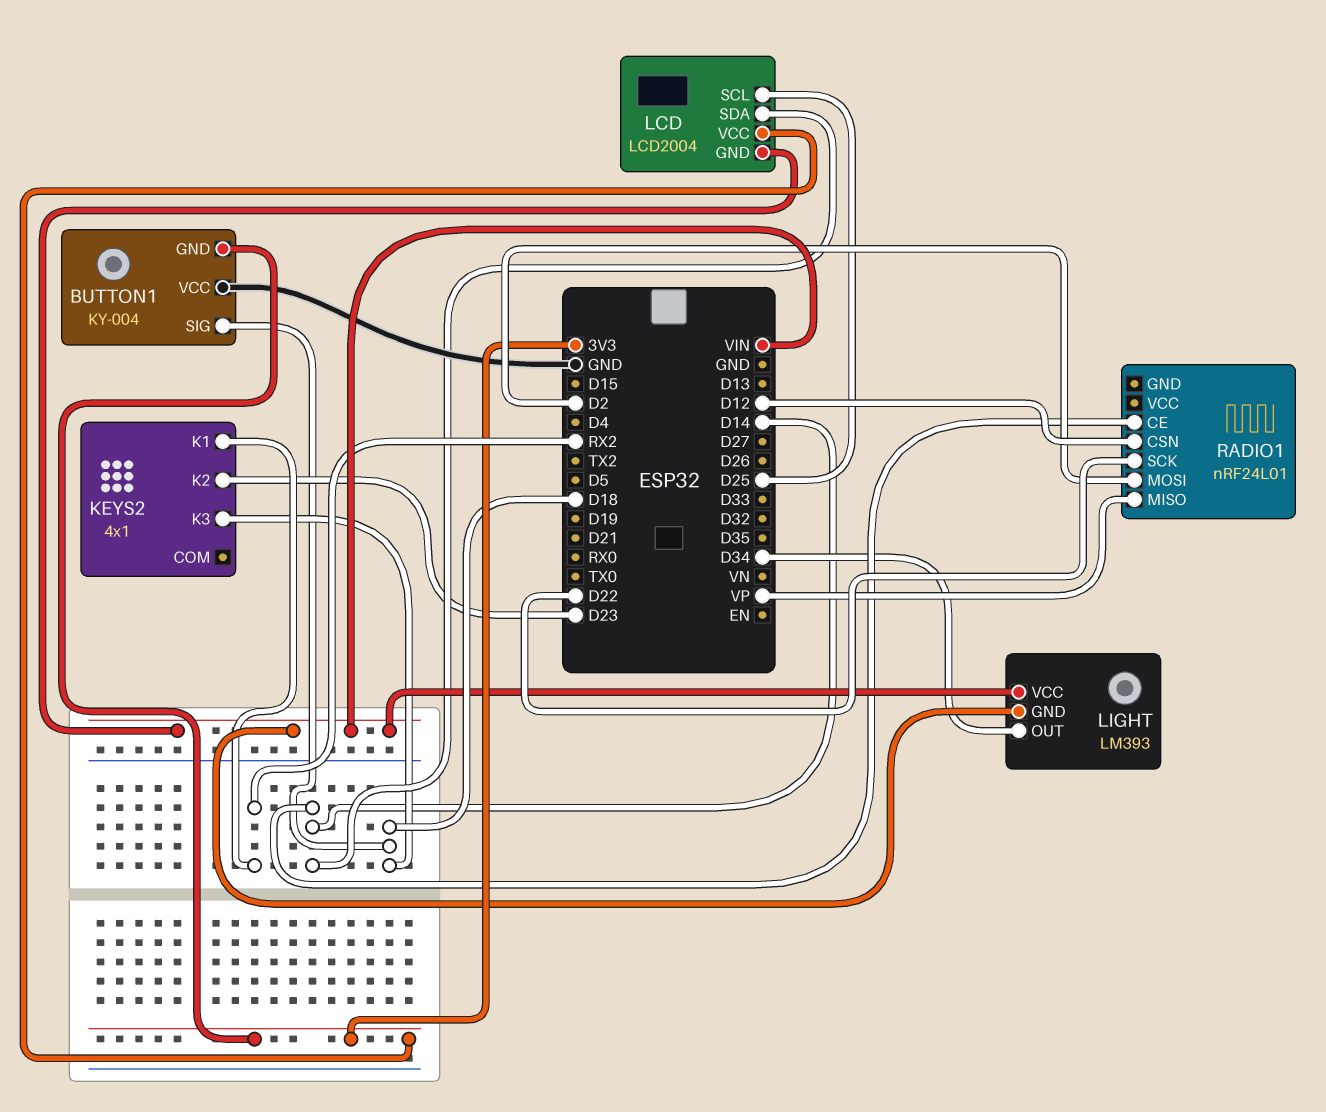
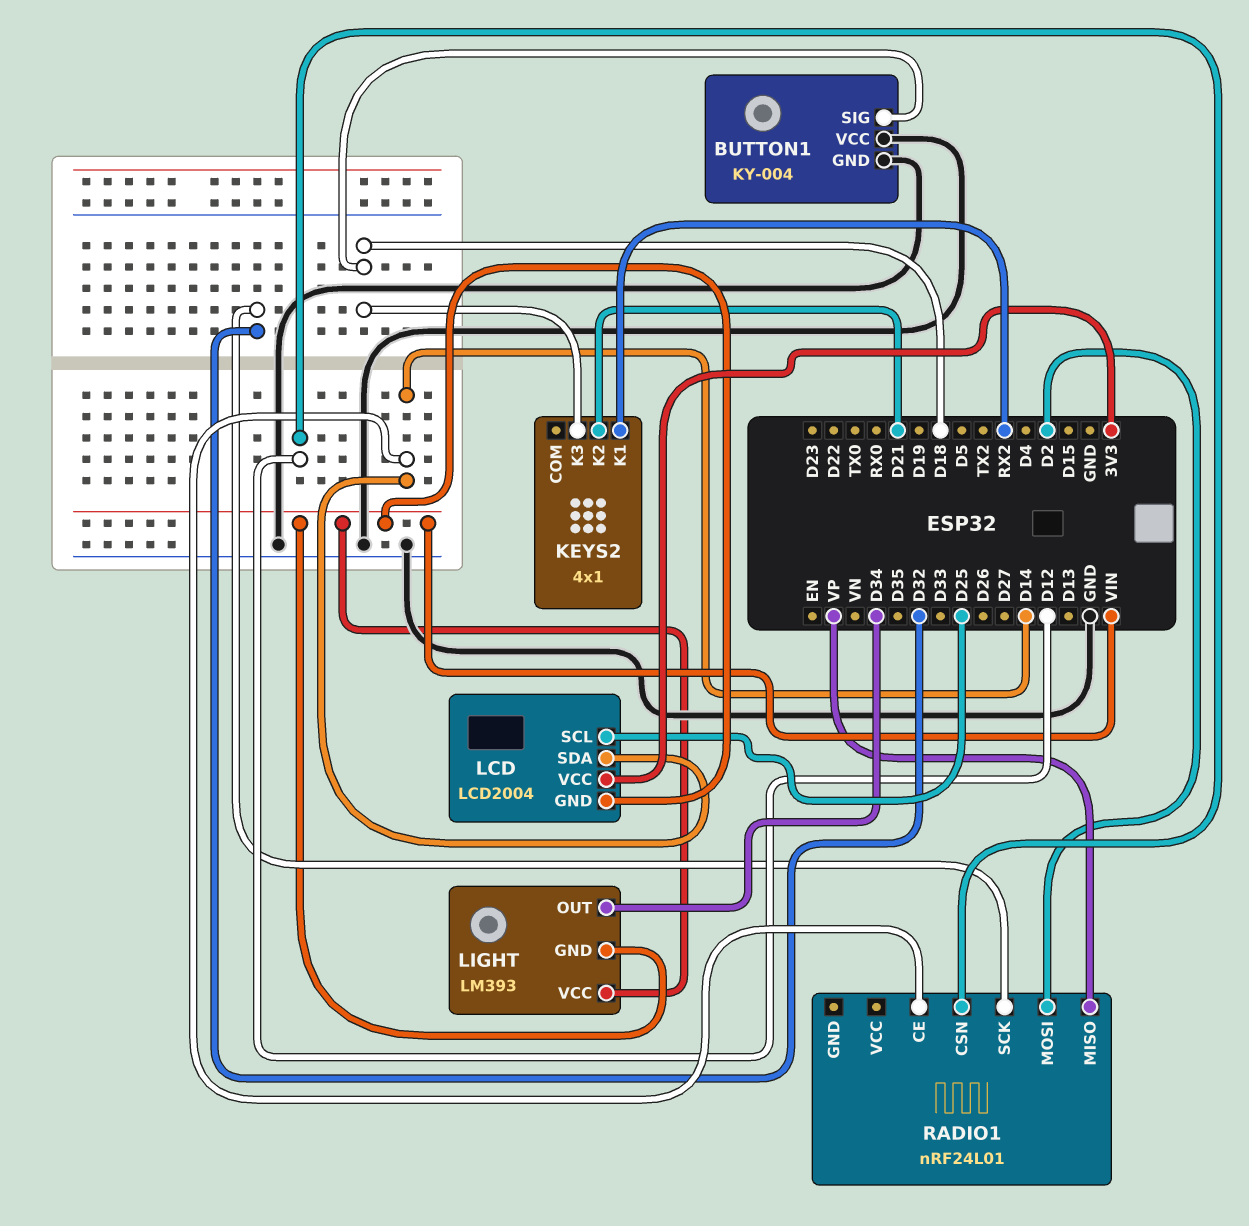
BUTTON1 pin GND: 3V3 -> GND
KEYS2 pin K2: D23 -> D21
RADIO1 pin SCK: D22 -> D32

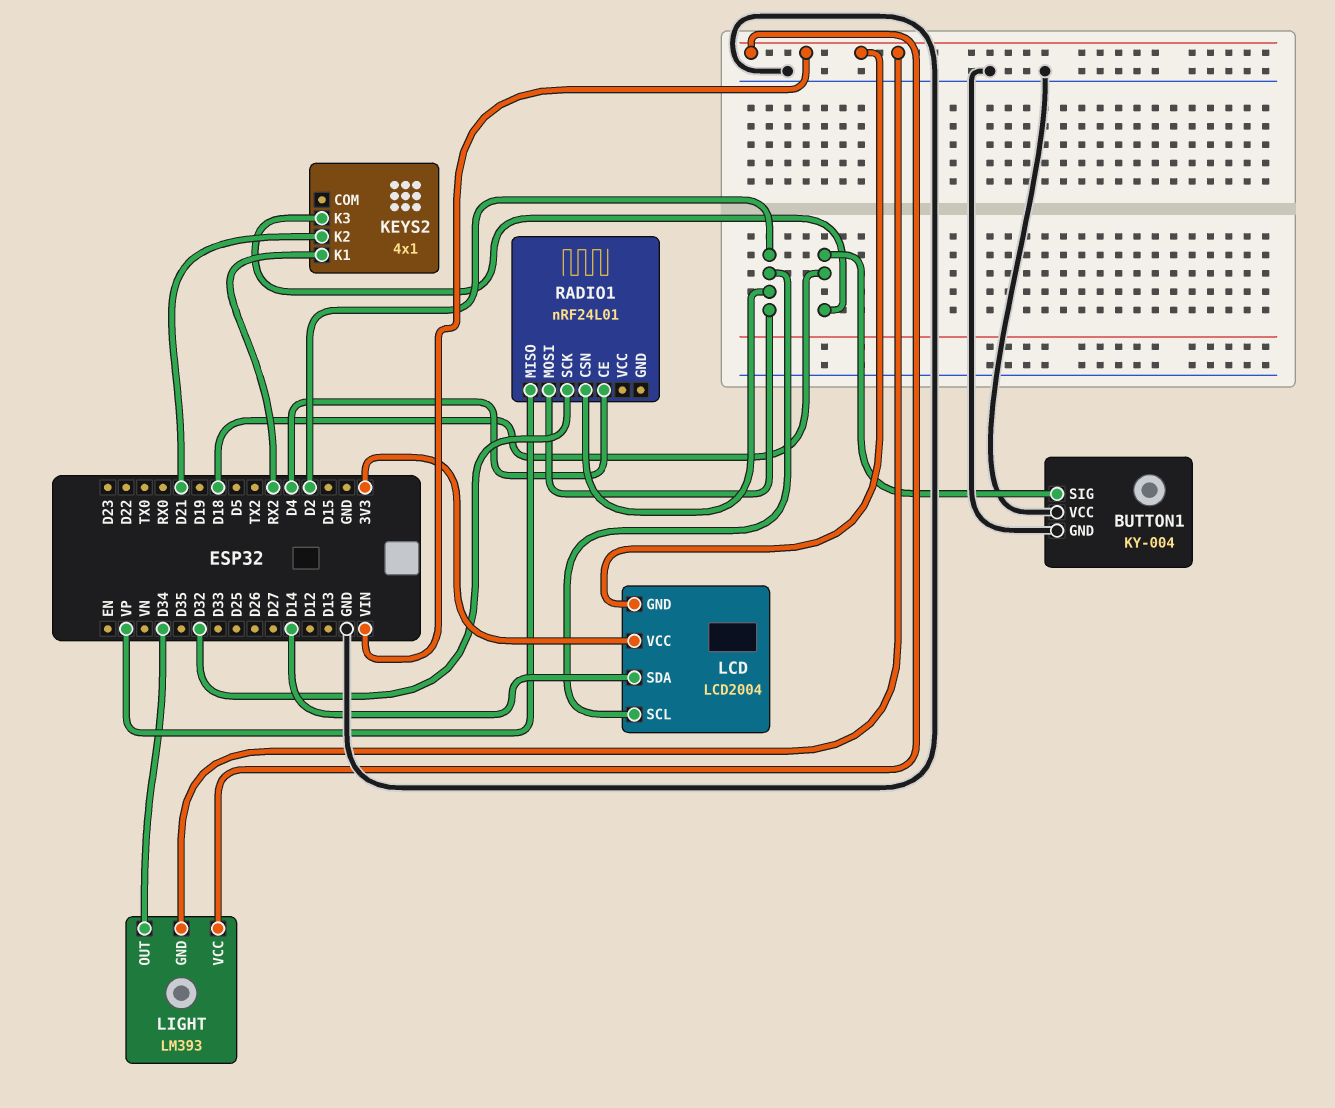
LCD pin SCL: D25 -> D2
RADIO1 pin CE: D14 -> D4
RADIO1 pin CSN: D12 -> D2

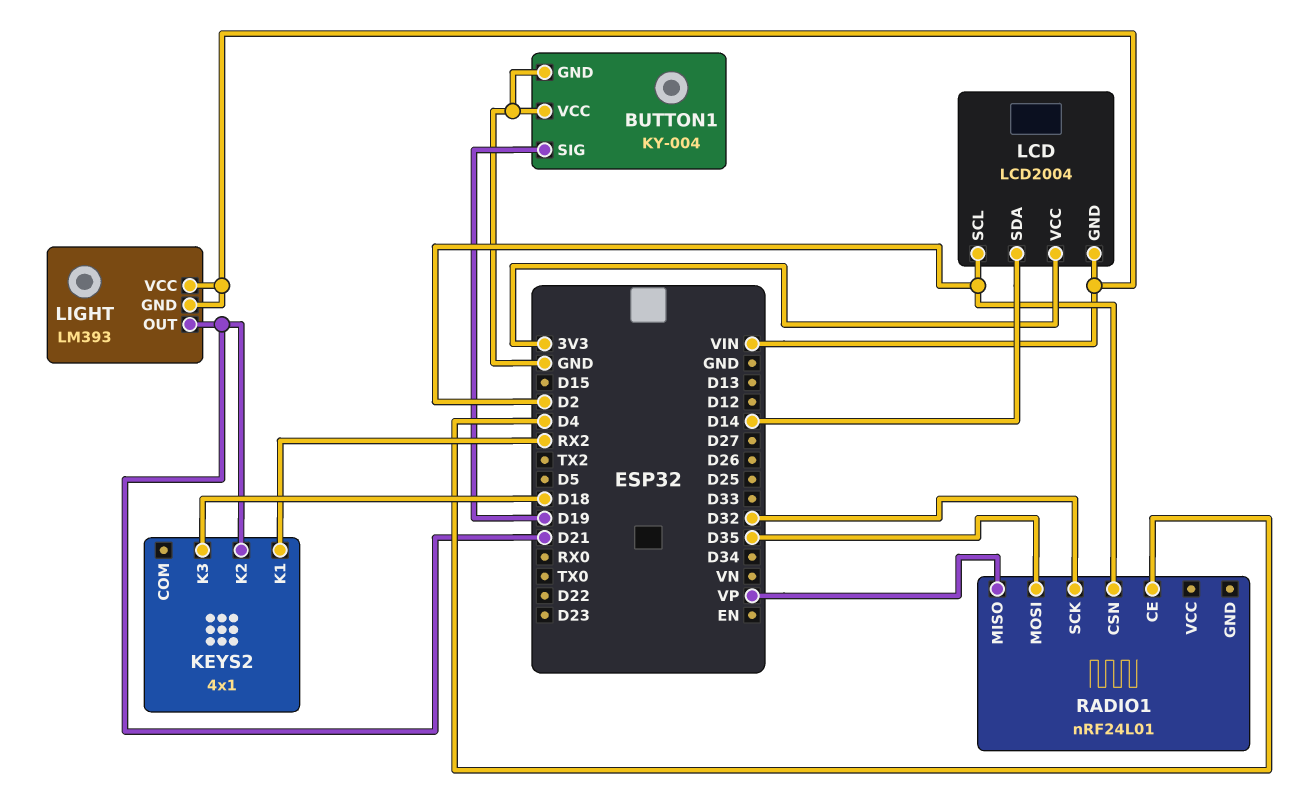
BUTTON1 pin SIG: D18 -> D19
LIGHT pin OUT: D34 -> D21
RADIO1 pin MOSI: D2 -> D35

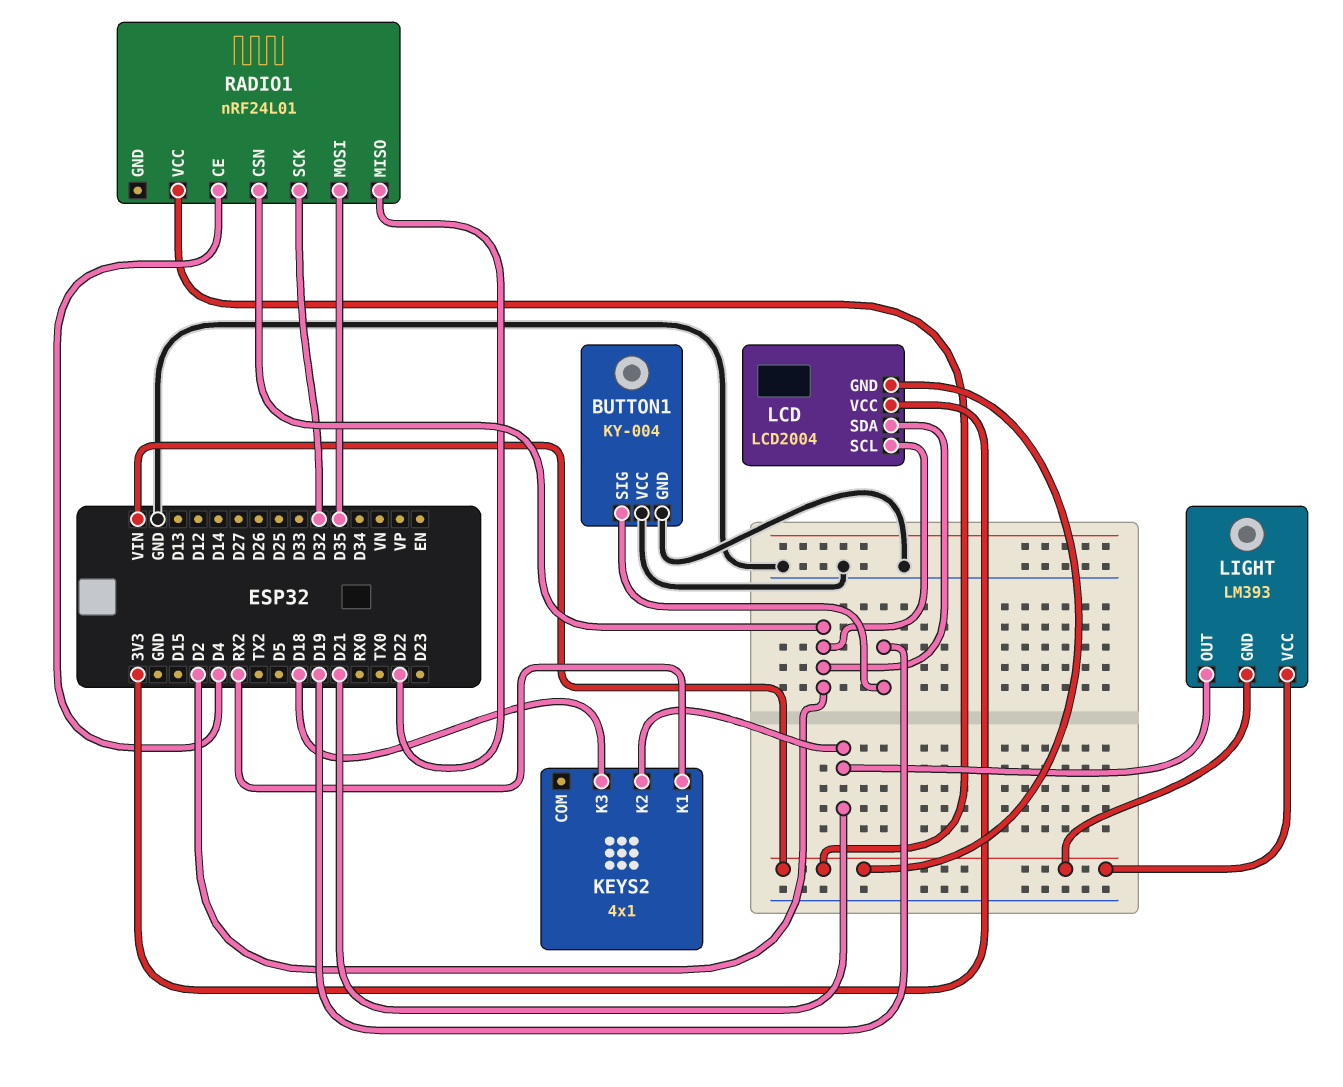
LCD pin SDA: D14 -> D2
RADIO1 pin MISO: VP -> D22
RADIO1 pin VCC: none -> VIN

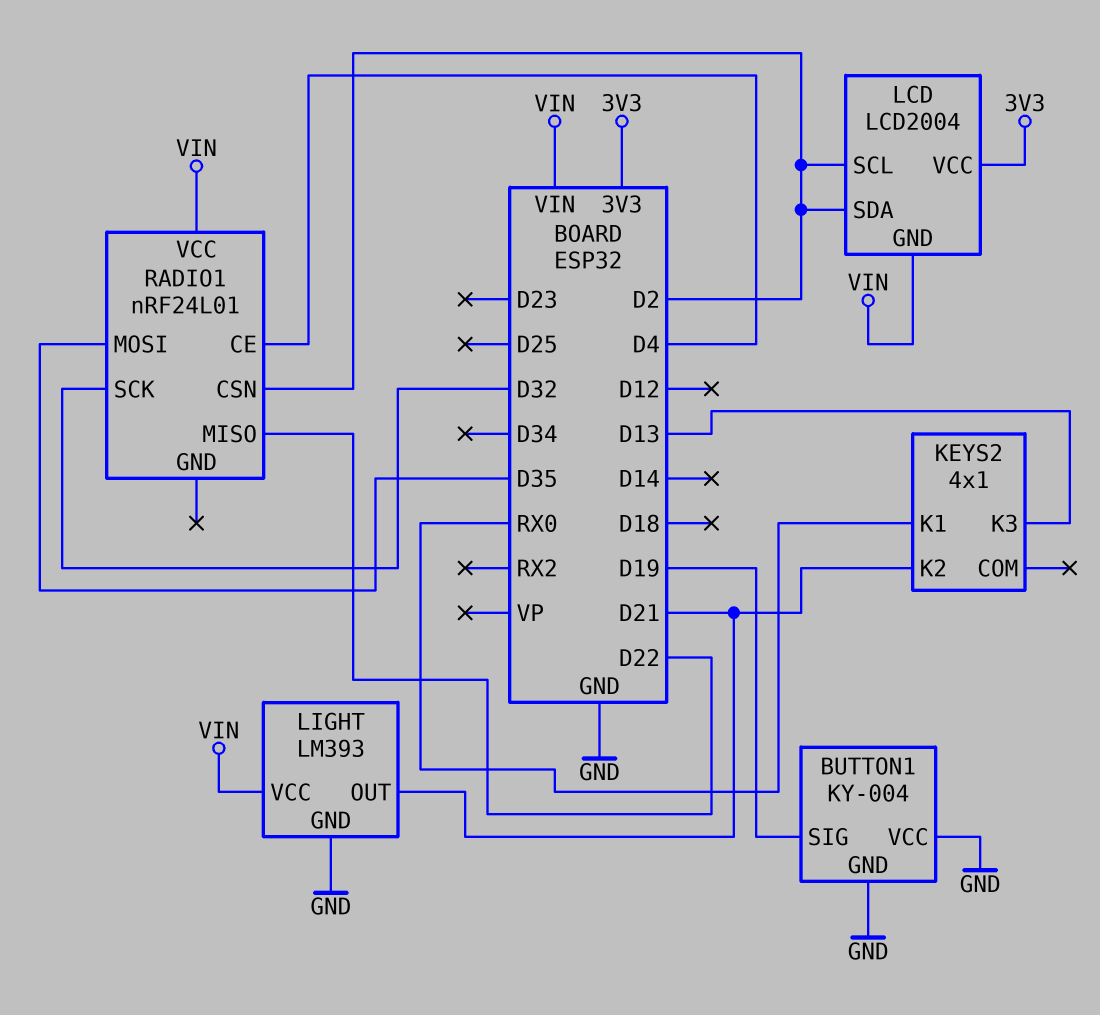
KEYS2 pin K1: RX2 -> RX0
KEYS2 pin K3: D18 -> D13
LIGHT pin GND: VIN -> GND

